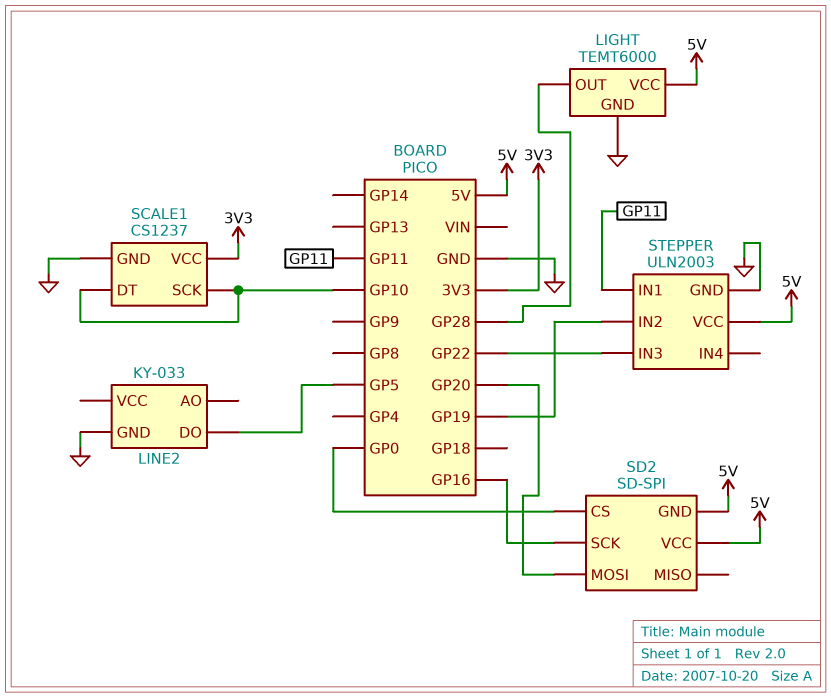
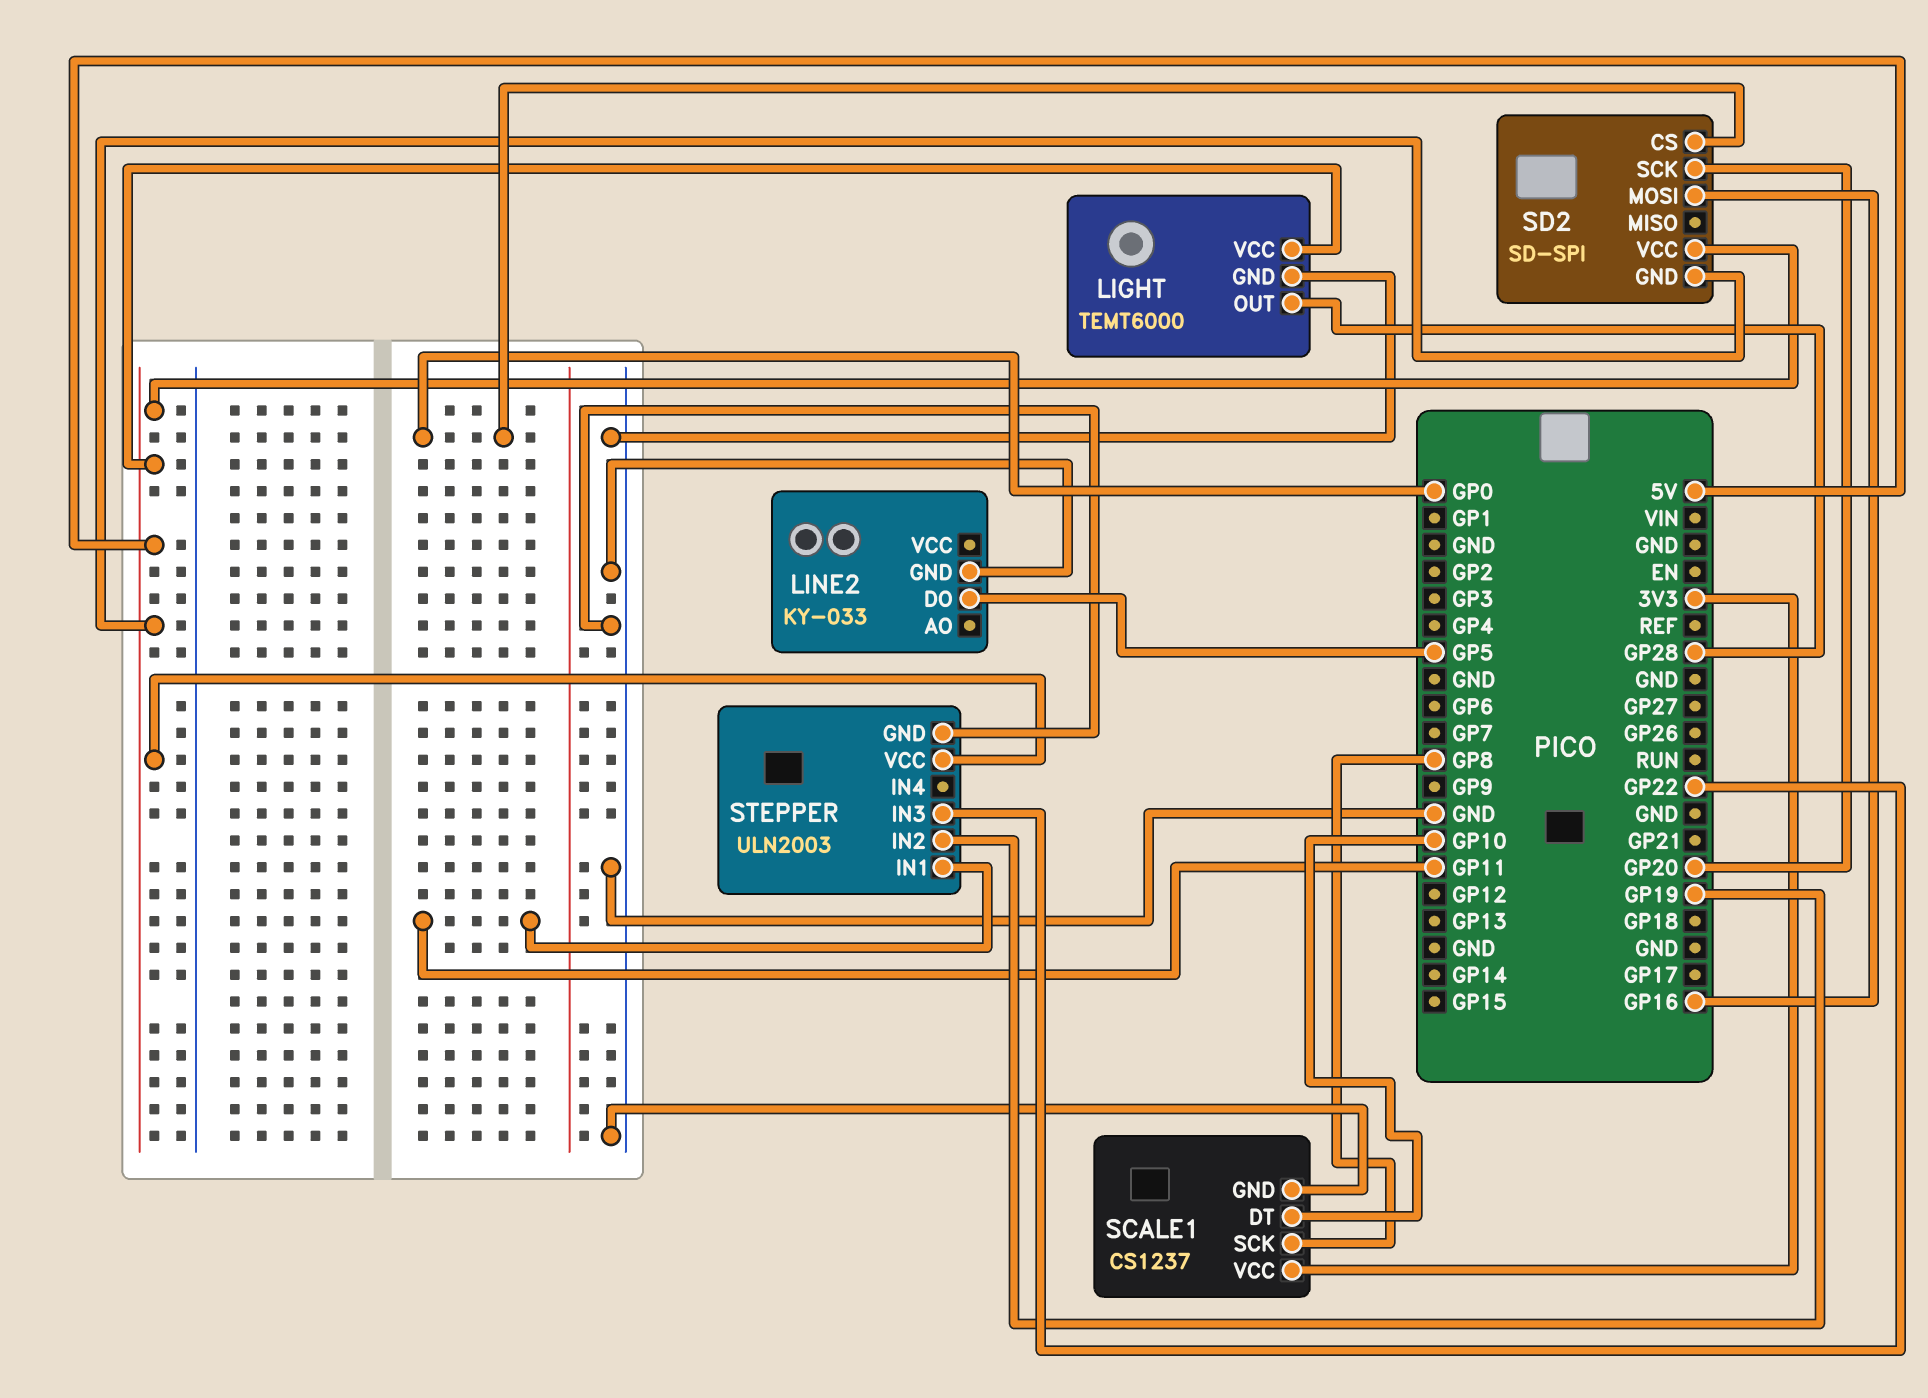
SCALE1 pin SCK: GP10 -> GP8
SD2 pin MOSI: GP20 -> GP16
SD2 pin SCK: GP16 -> GP20

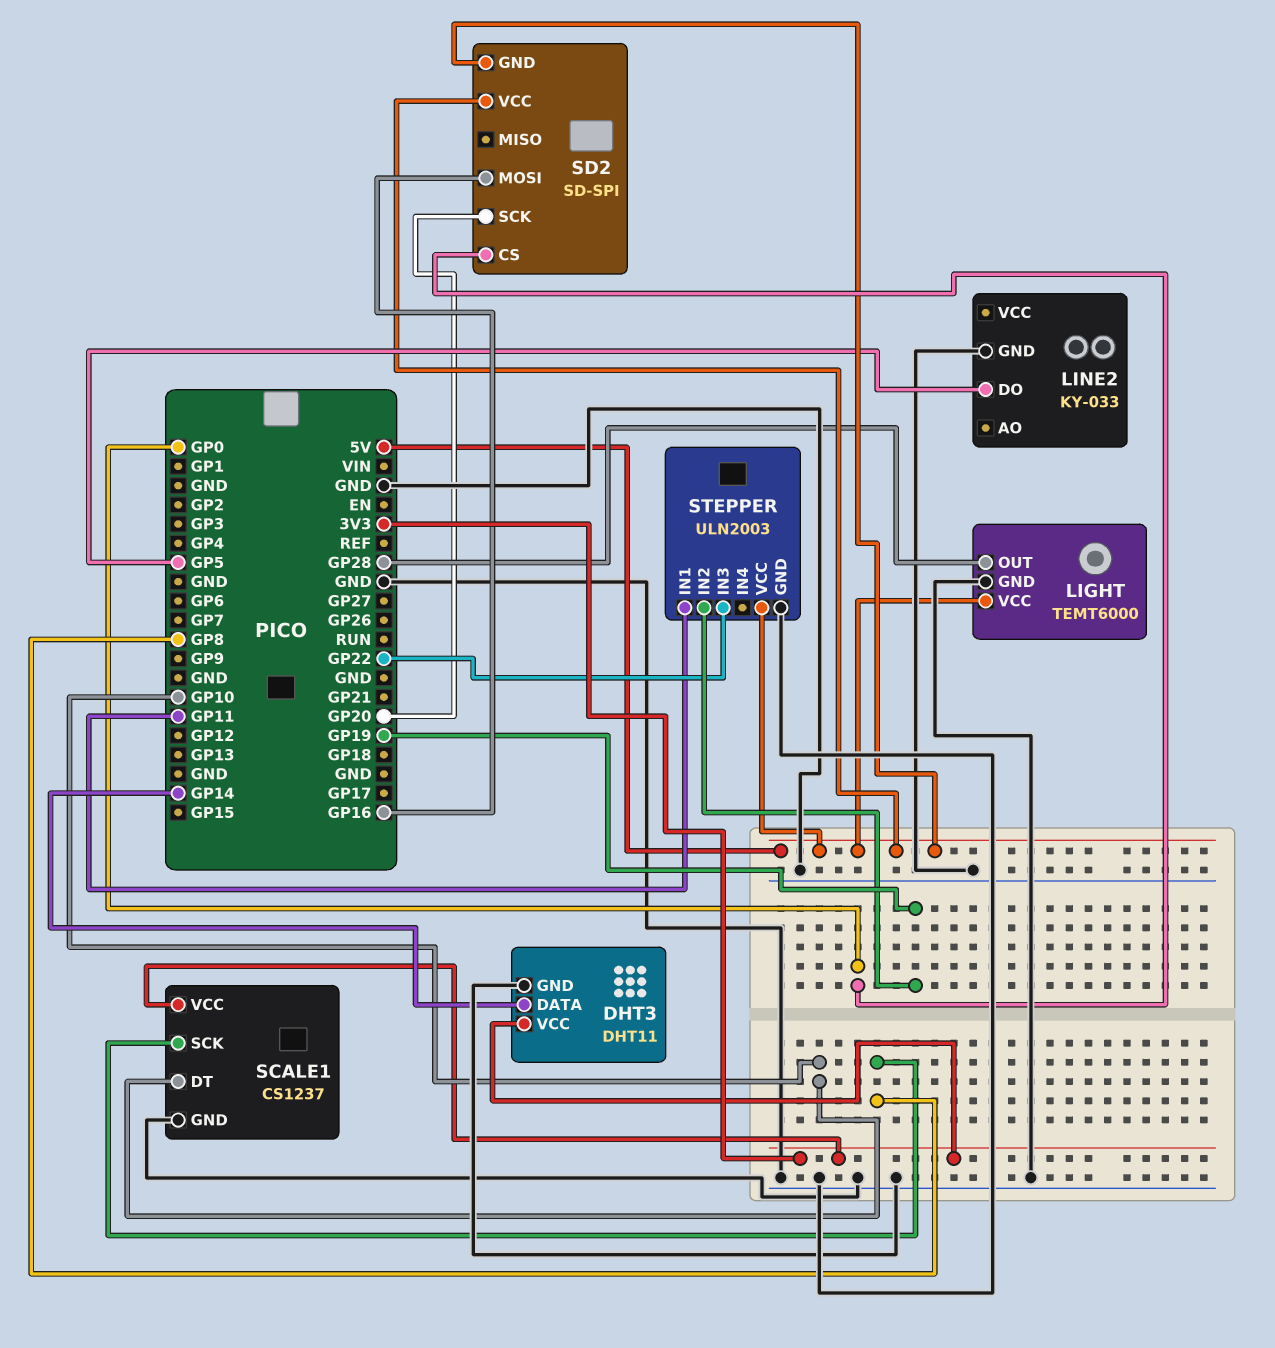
DHT3: none -> DHT11
DHT3 pin DATA: none -> GP14
DHT3 pin GND: none -> GND
DHT3 pin VCC: none -> 3V3

